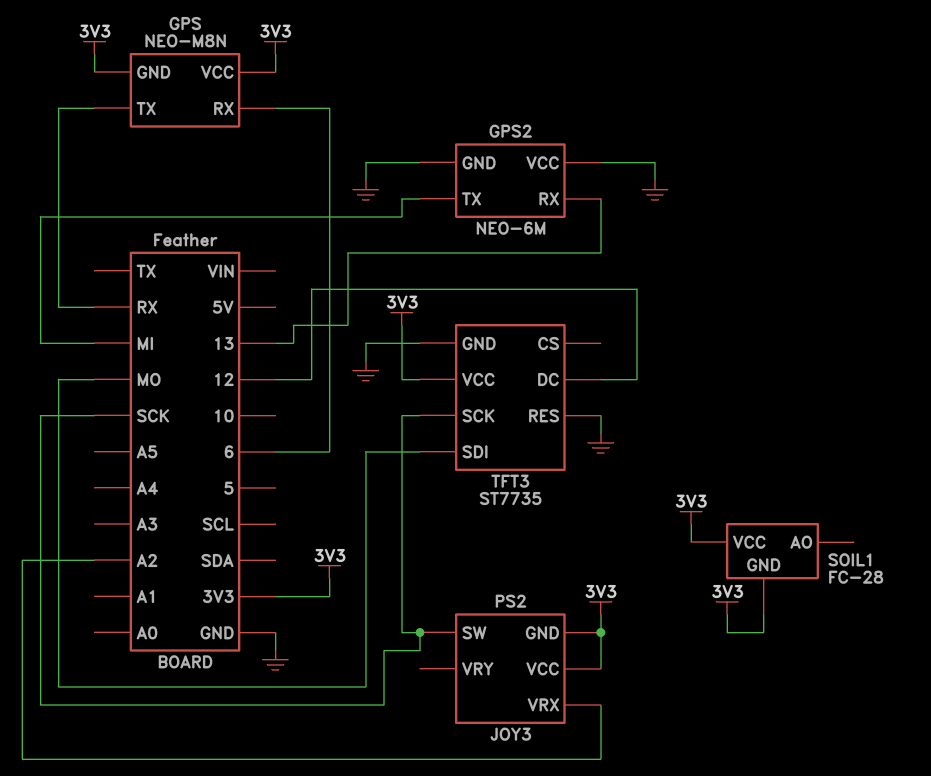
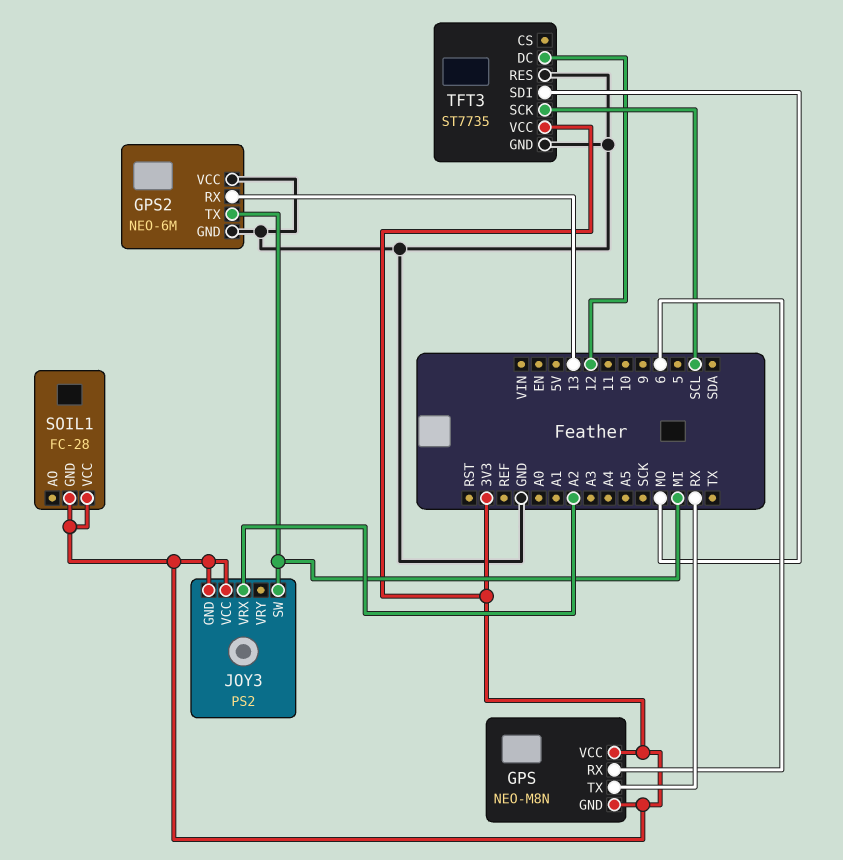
JOY3 pin SW: SCK -> MI
TFT3 pin SCK: SCK -> SCL

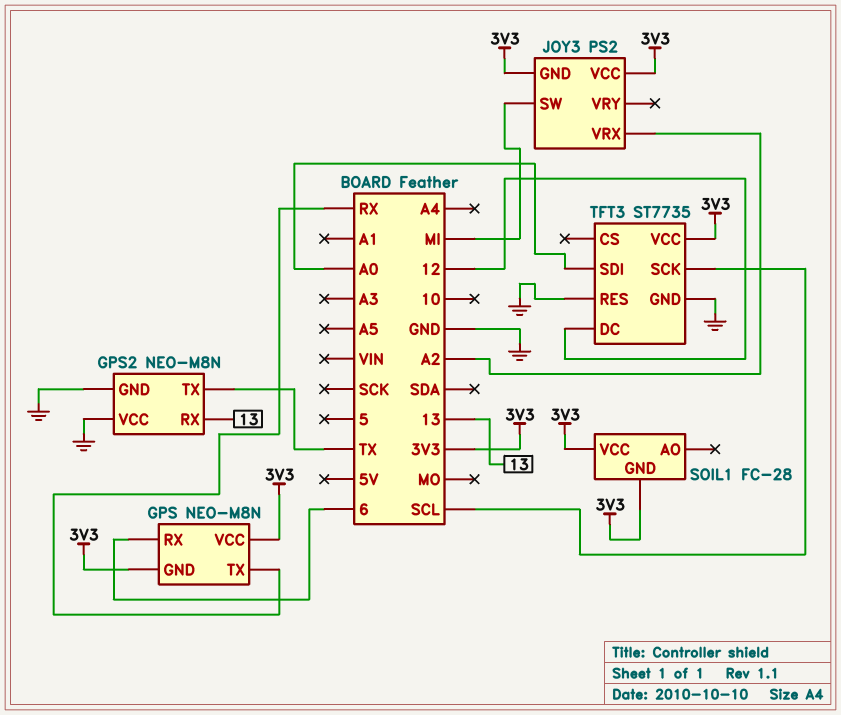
GPS2: NEO-6M -> NEO-M8N
GPS2 pin TX: MI -> TX
TFT3 pin SDI: MO -> A0

